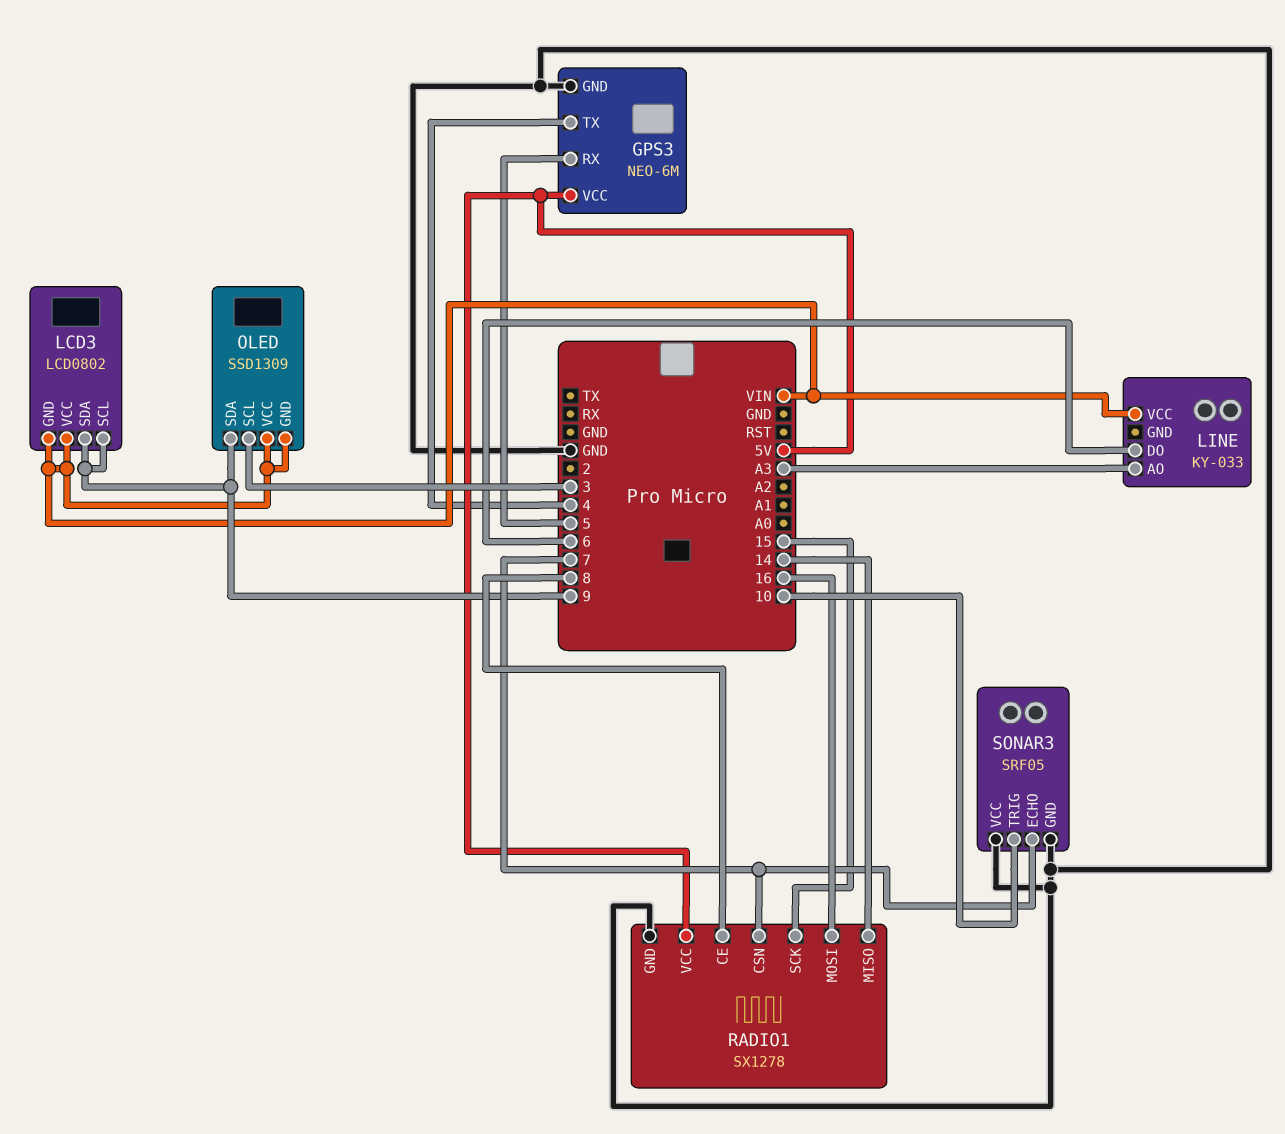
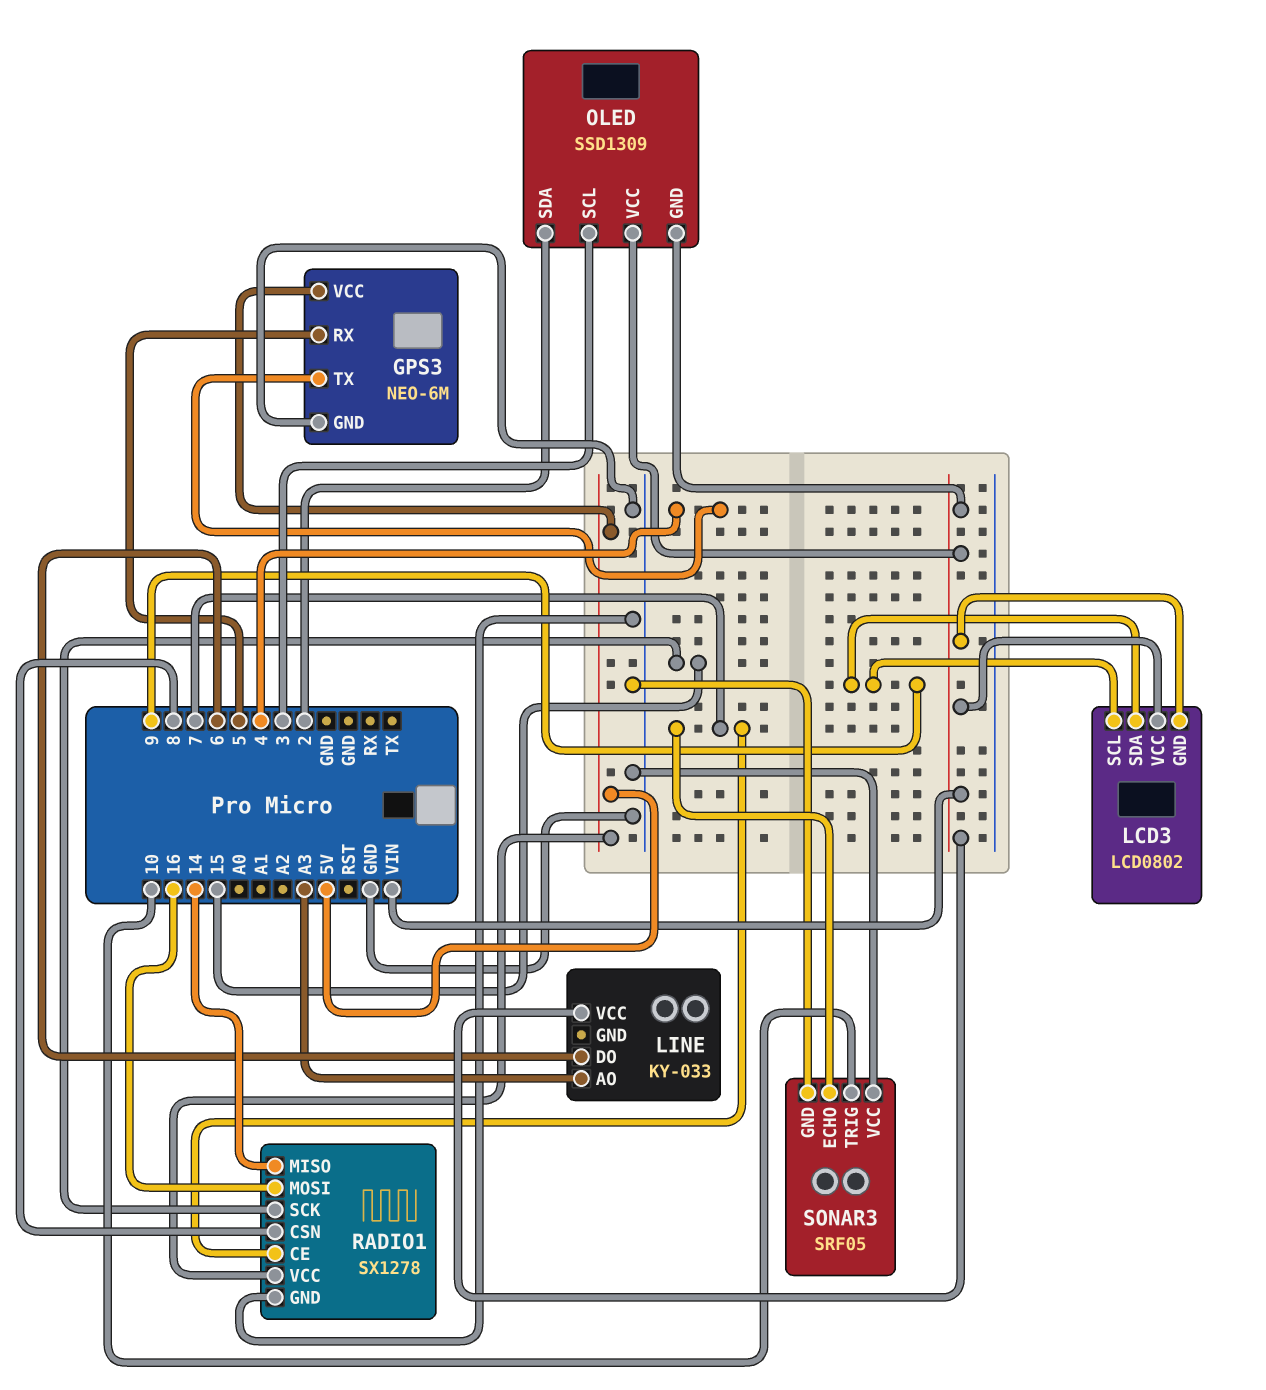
OLED pin SDA: 9 -> 2
RADIO1 pin CE: 8 -> 7
RADIO1 pin CSN: 7 -> 8

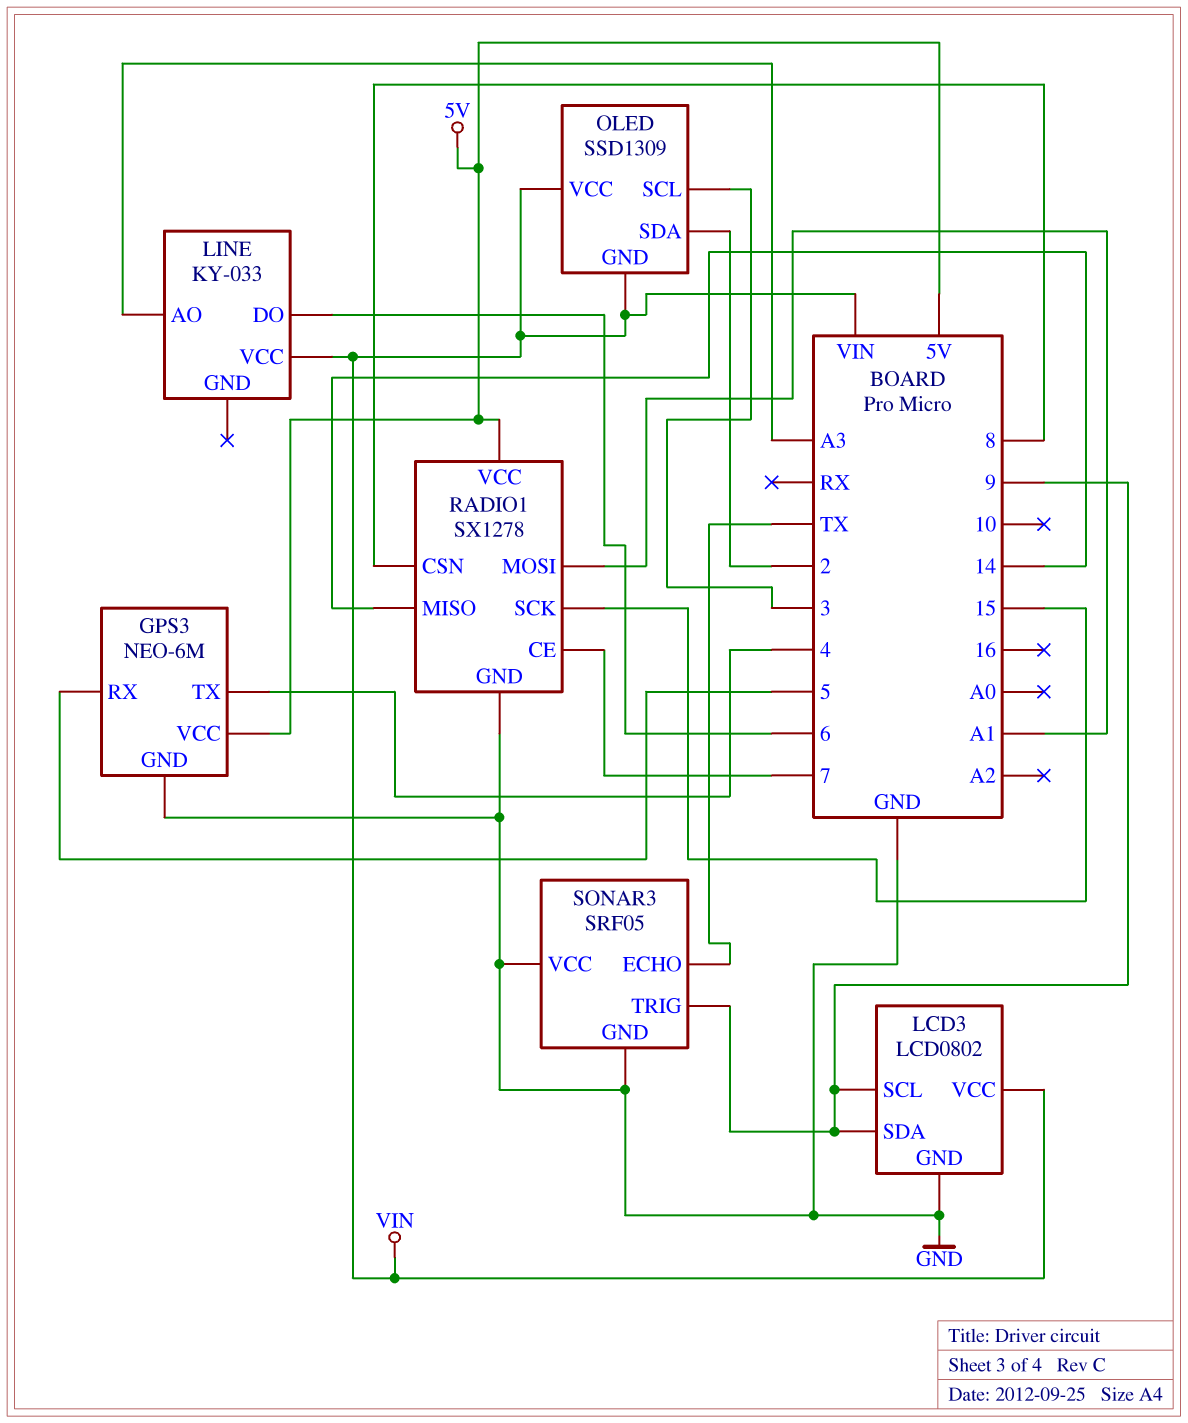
LCD3 pin GND: VIN -> GND
RADIO1 pin MOSI: 16 -> A1
SONAR3 pin ECHO: 7 -> TX
SONAR3 pin TRIG: 10 -> 9

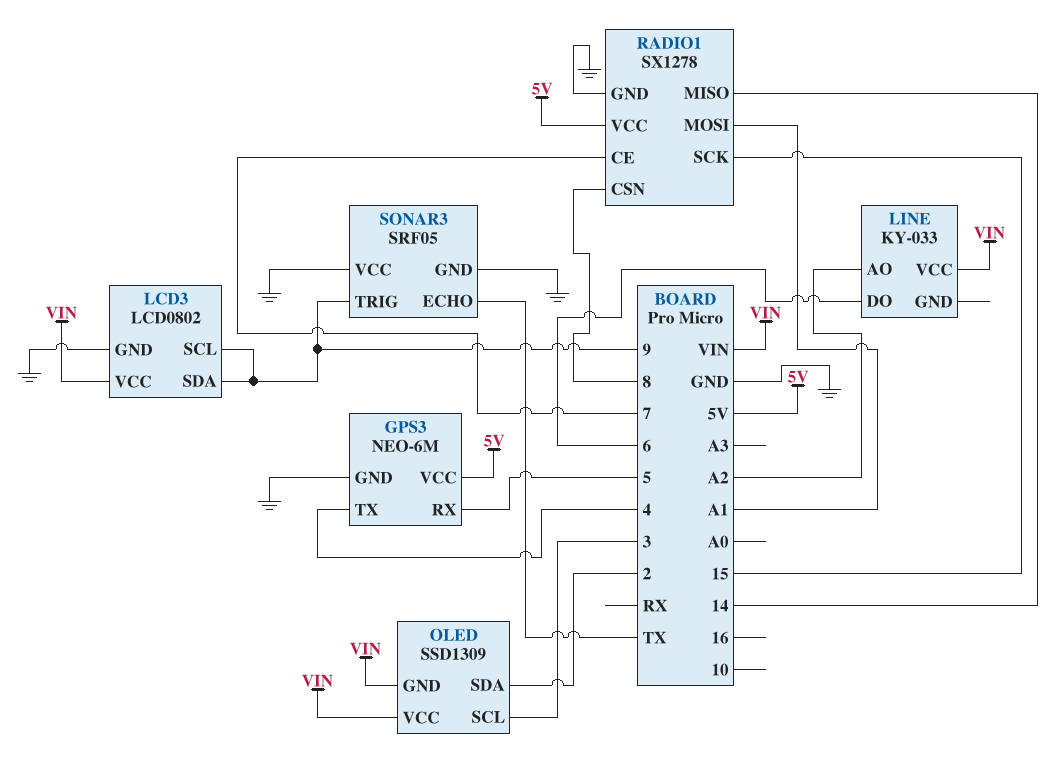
LINE pin AO: A3 -> A2

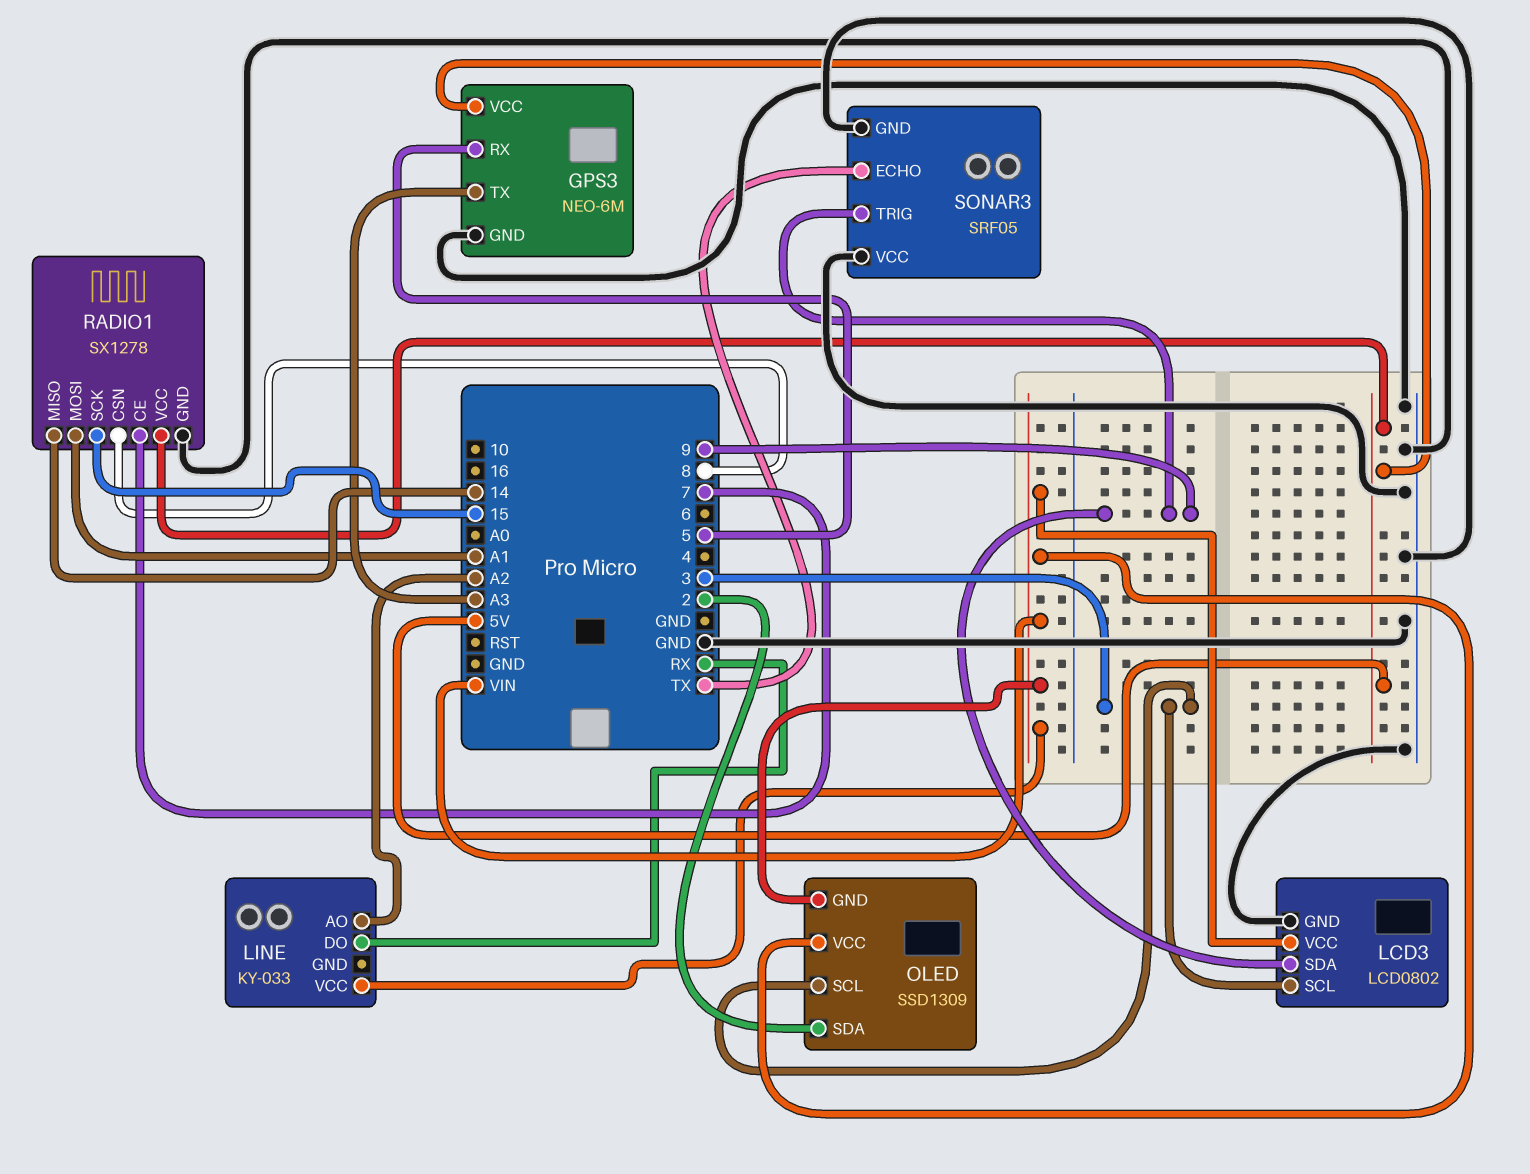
GPS3 pin TX: 4 -> A3
LCD3 pin SCL: 9 -> 3
LINE pin DO: 6 -> RX

